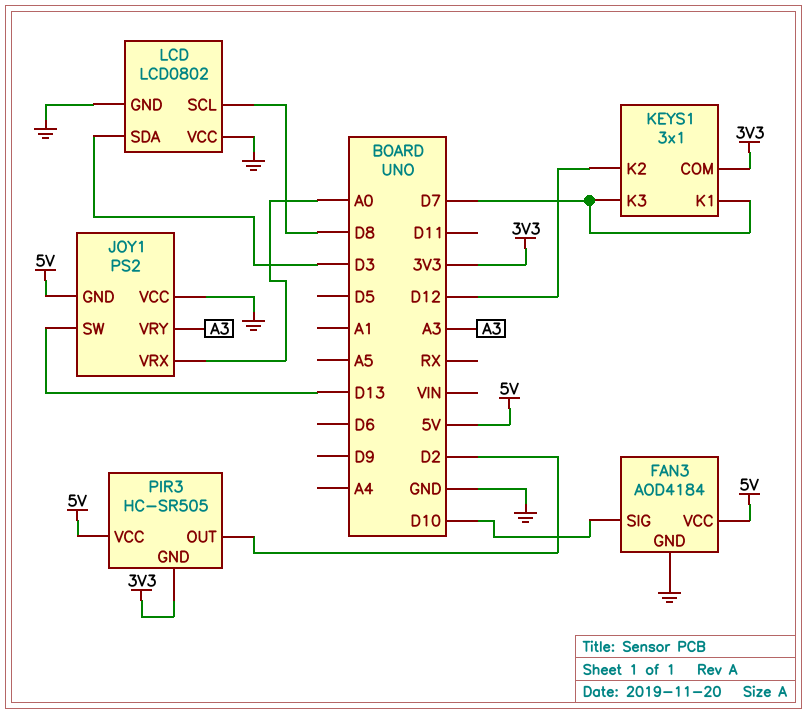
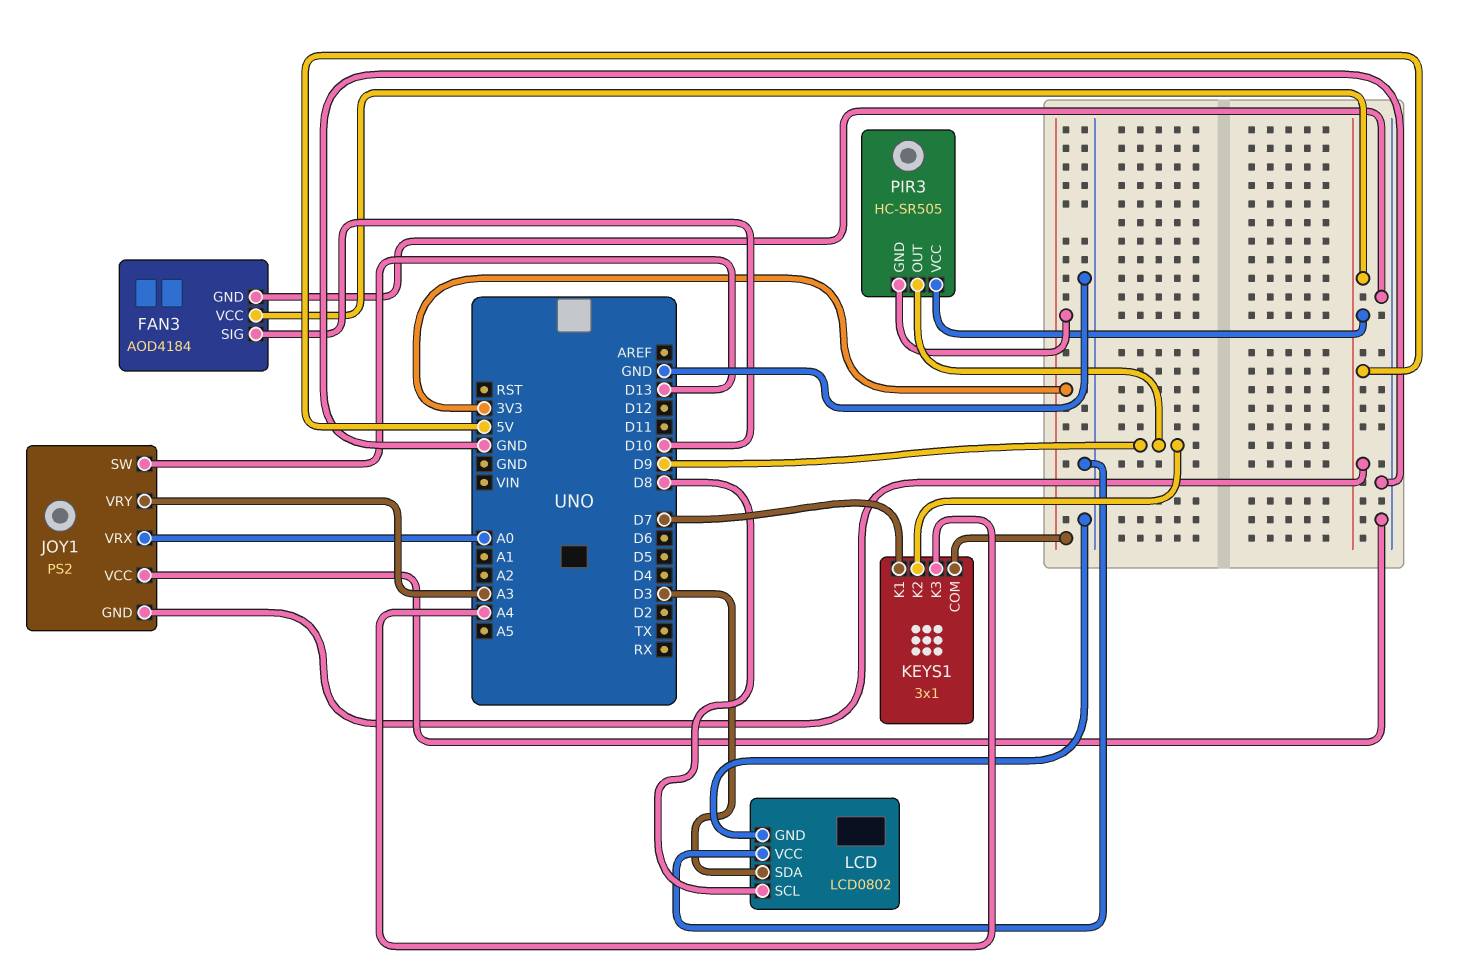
KEYS1 pin K2: D12 -> D9
KEYS1 pin K3: D7 -> A4
PIR3 pin OUT: D2 -> D9

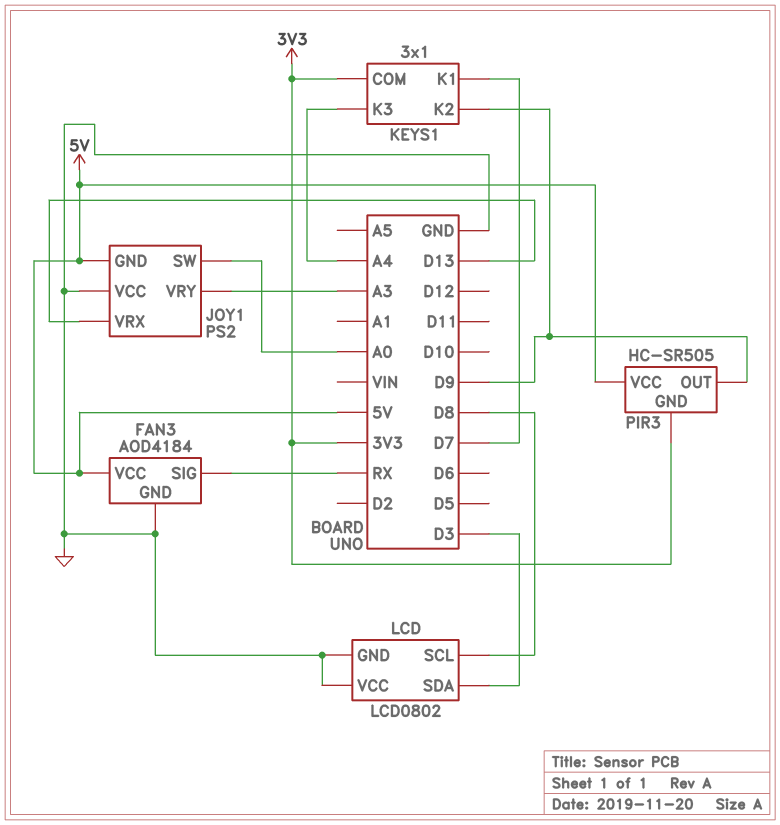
FAN3 pin SIG: D10 -> RX
JOY1 pin SW: D13 -> A0
JOY1 pin VRX: A0 -> D13

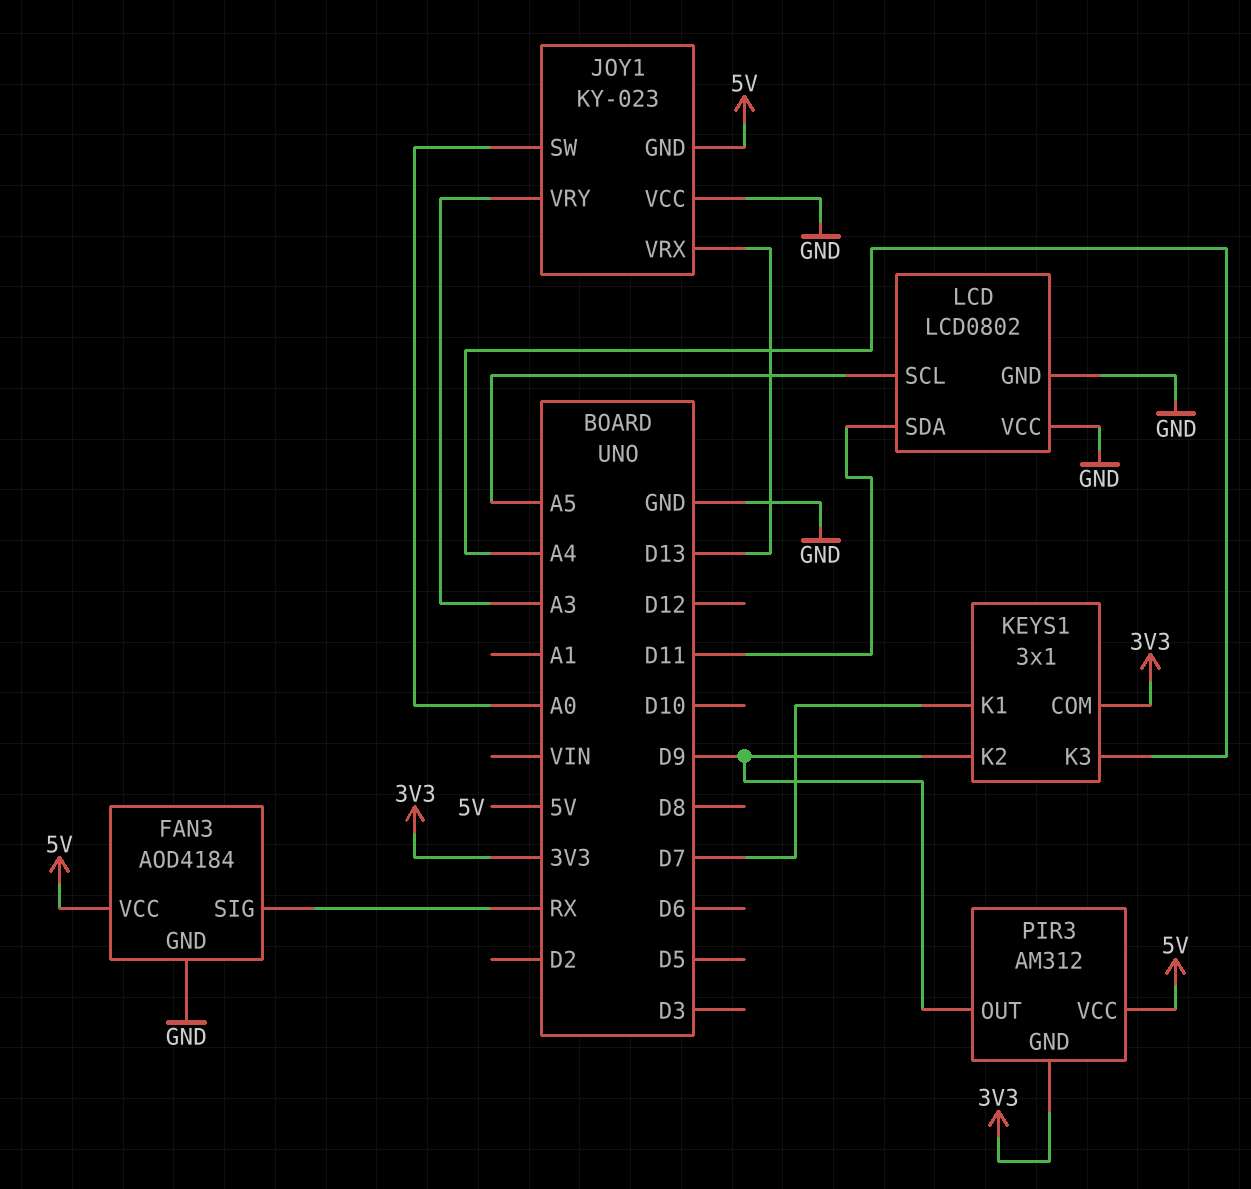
JOY1: PS2 -> KY-023
LCD pin SCL: D8 -> A5
LCD pin SDA: D3 -> D11
PIR3: HC-SR505 -> AM312

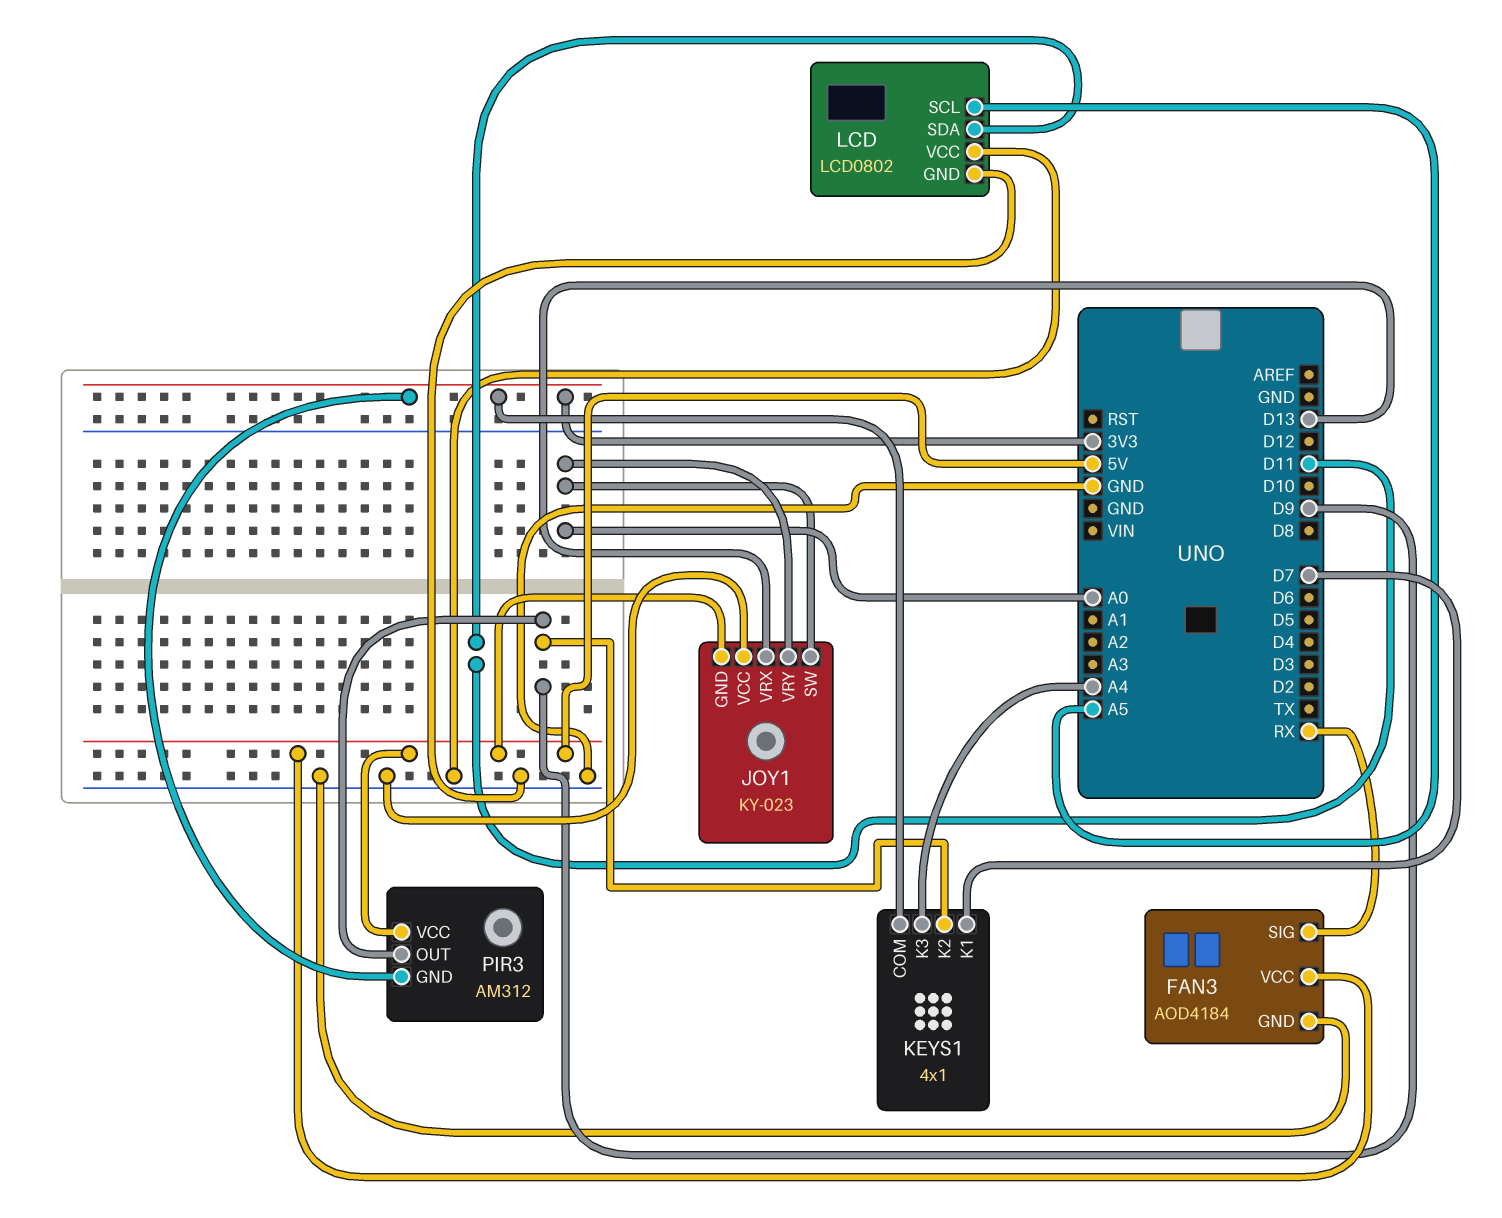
JOY1 pin VRY: A3 -> A0
KEYS1: 3x1 -> 4x1

